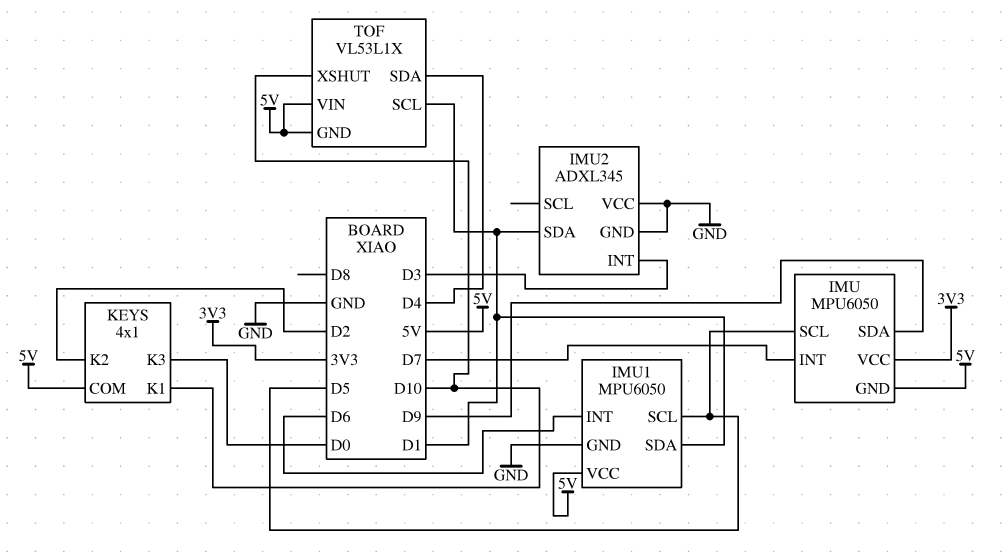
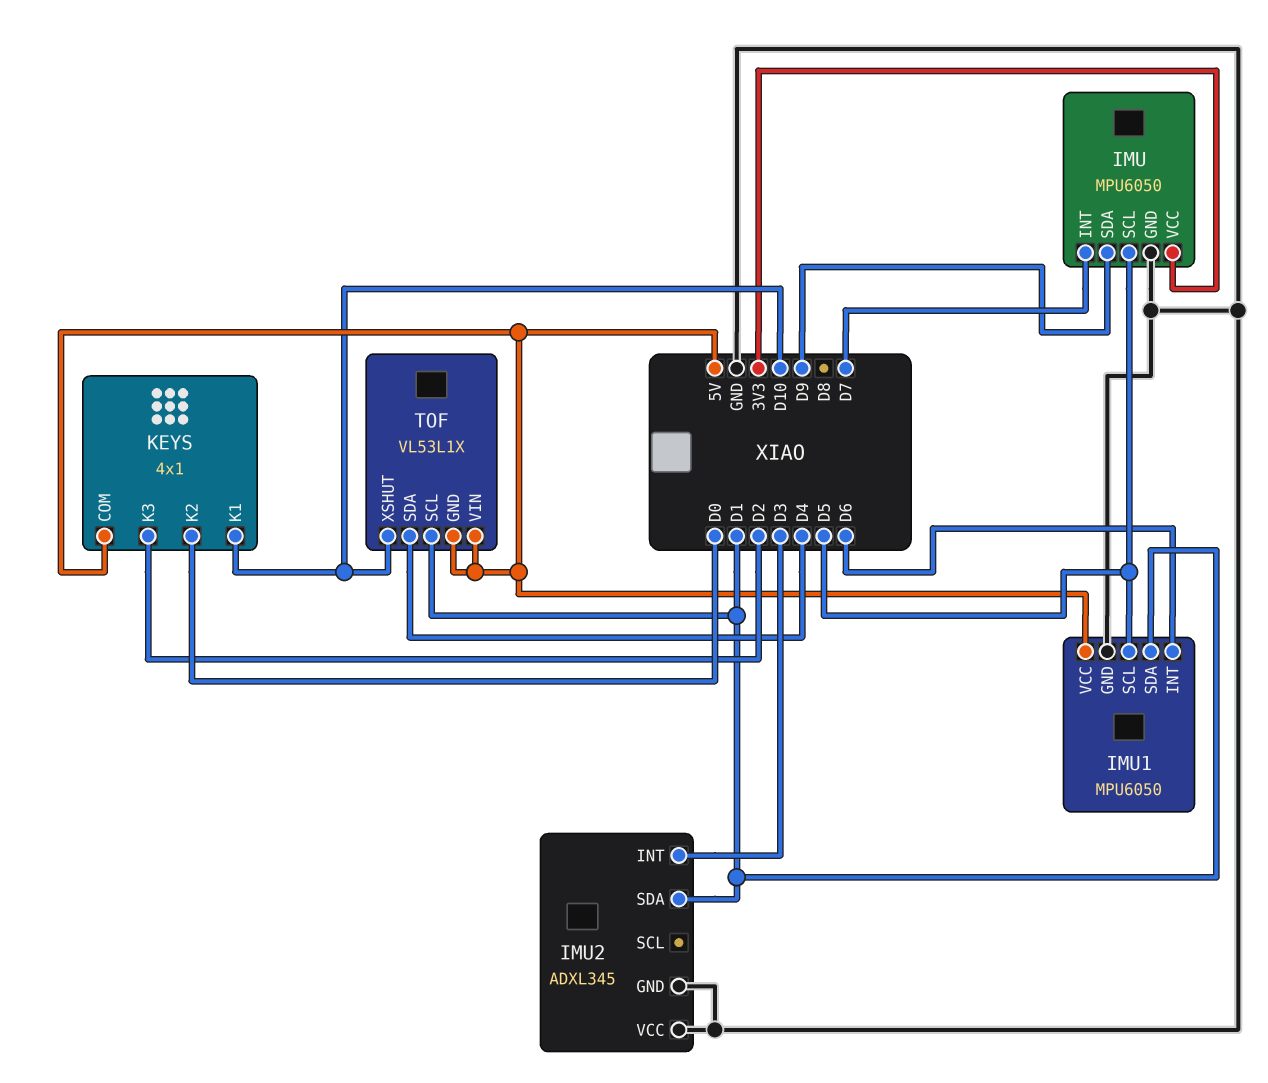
IMU pin GND: 5V -> GND
KEYS pin K2: D2 -> D0
KEYS pin K3: D0 -> D2

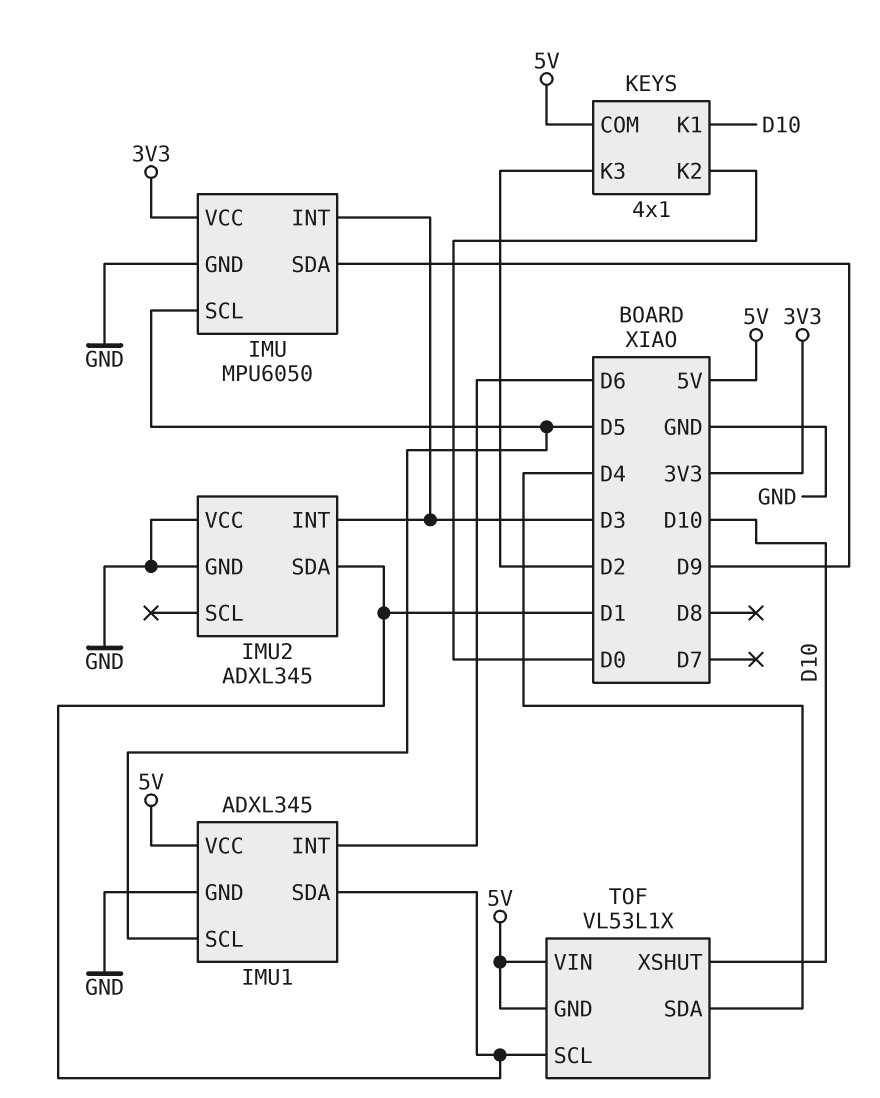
IMU pin INT: D7 -> D3
IMU1: MPU6050 -> ADXL345

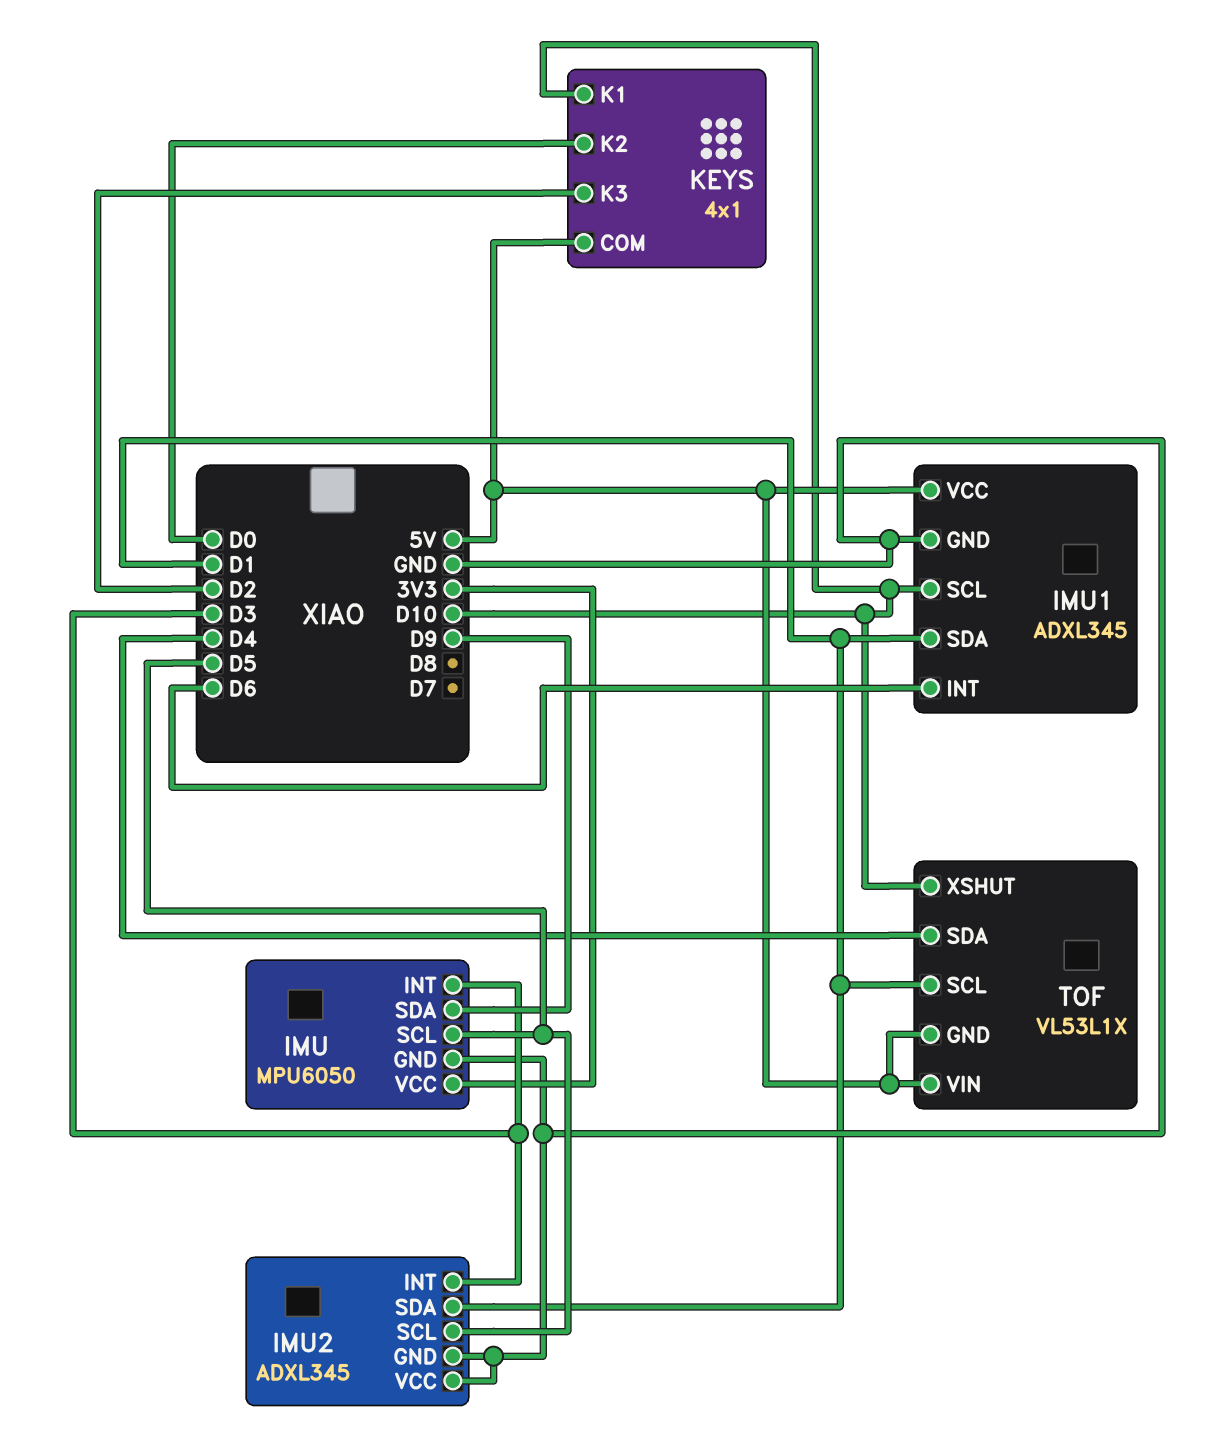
IMU1 pin SCL: D5 -> D10
IMU2 pin SCL: none -> D5

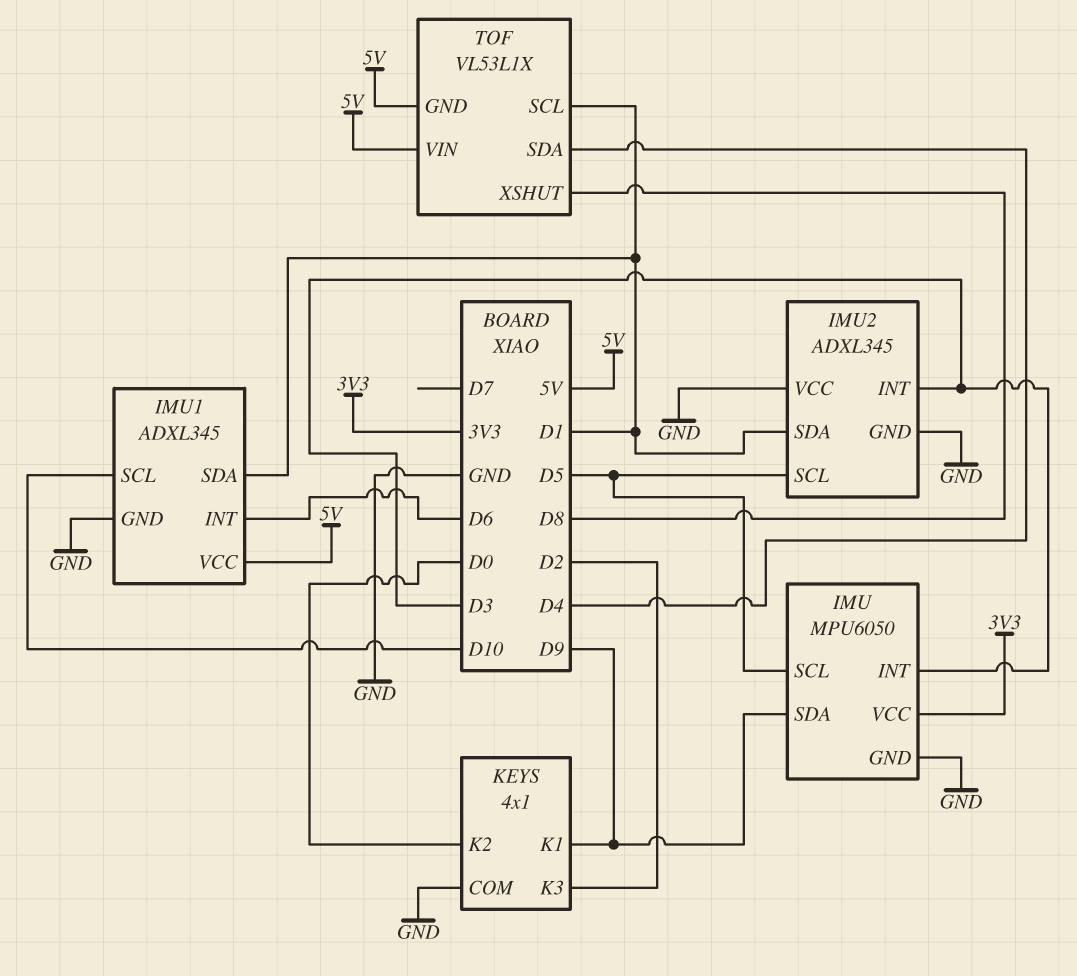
KEYS pin COM: 5V -> GND
KEYS pin K1: D10 -> D9
TOF pin XSHUT: D10 -> D8

